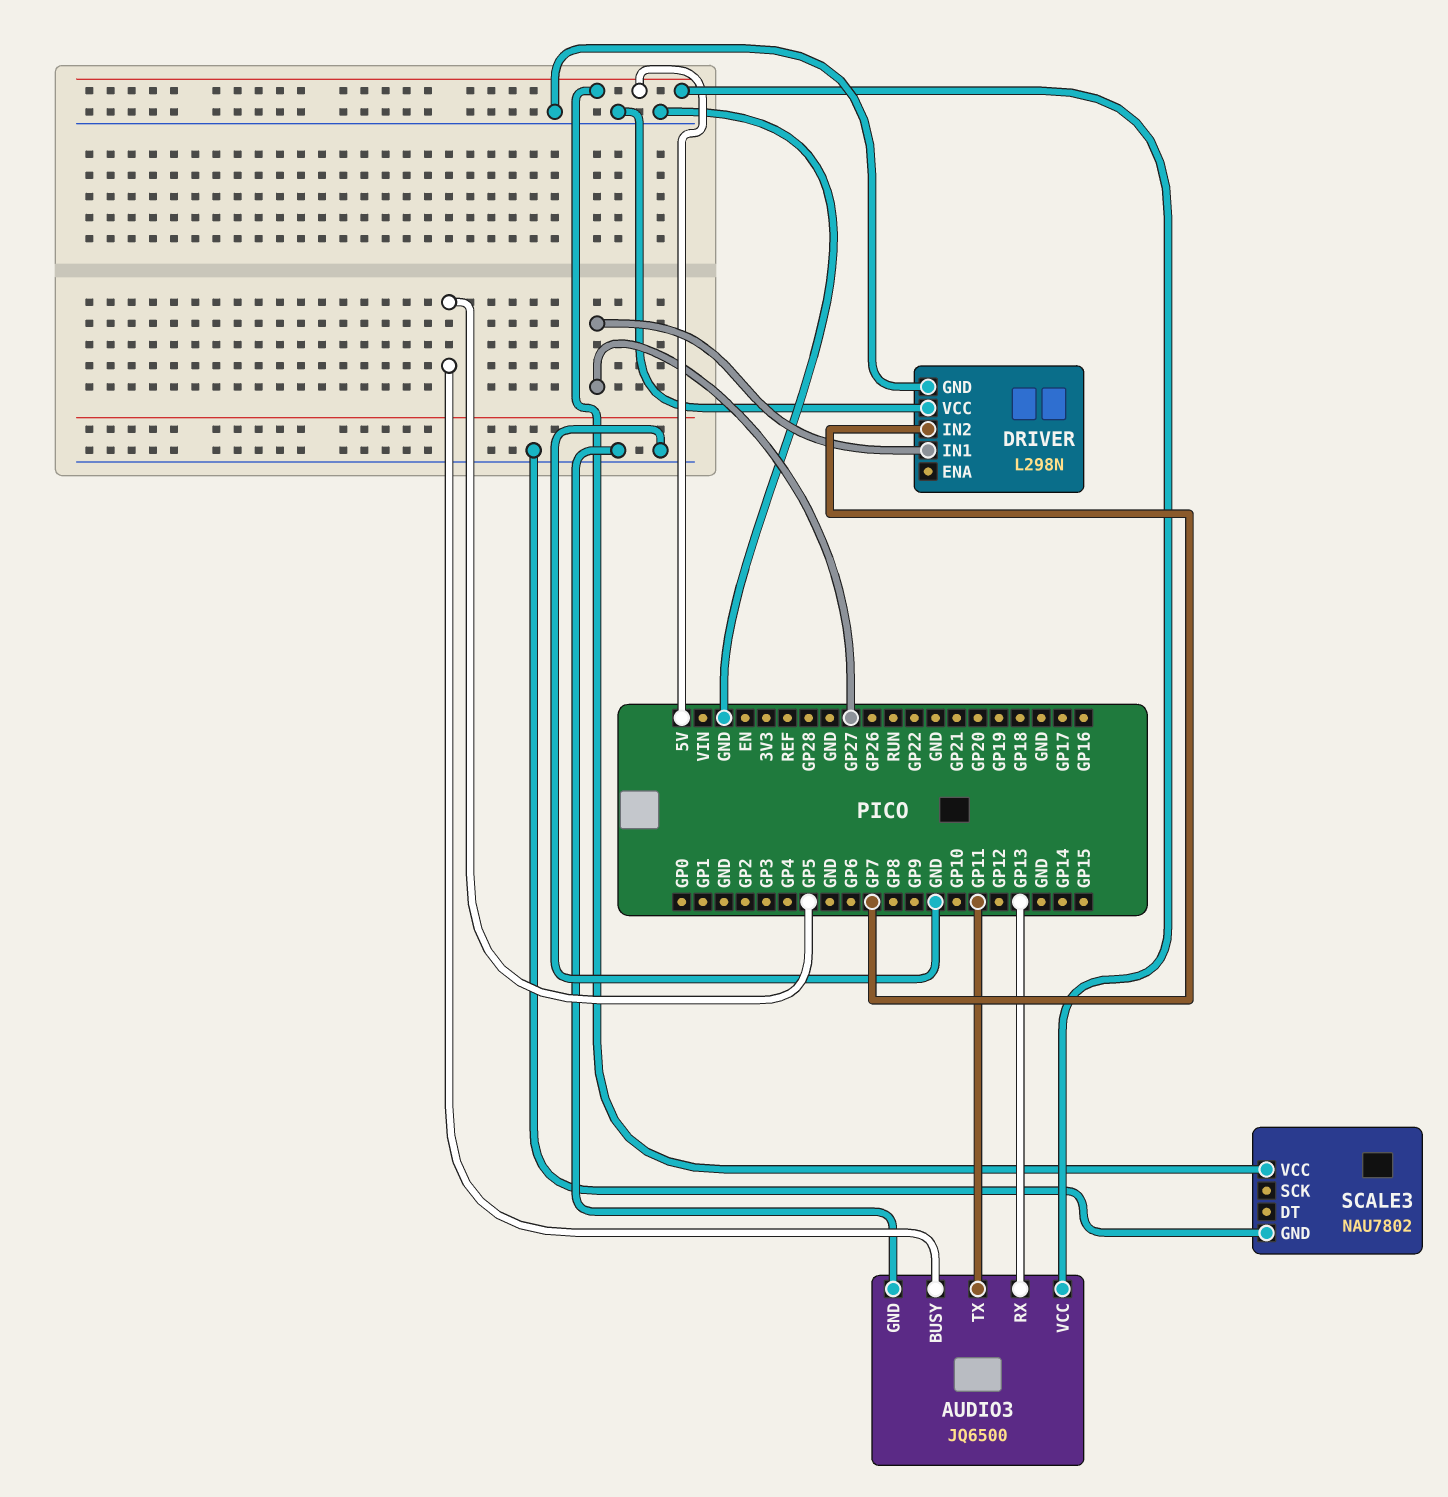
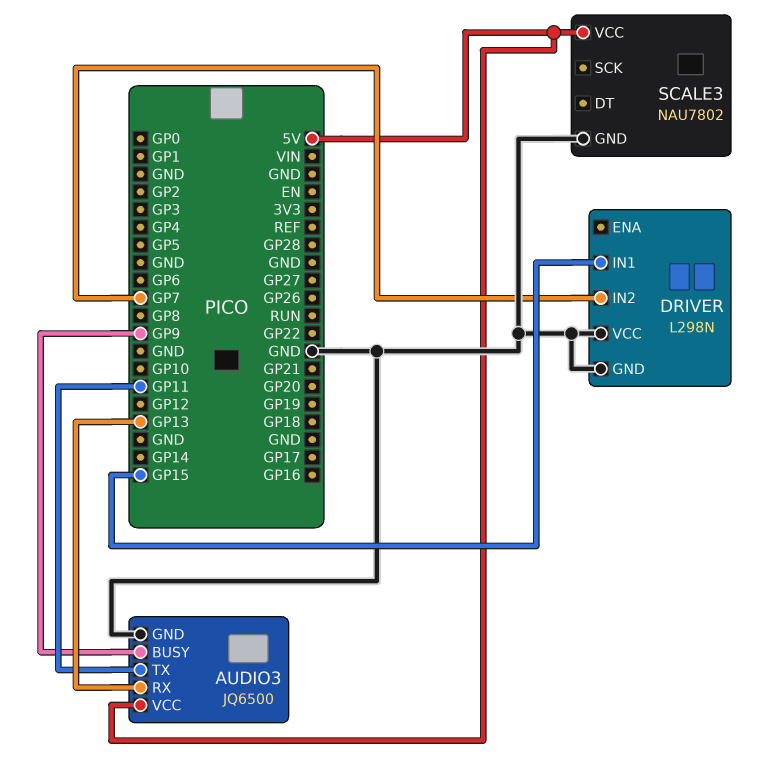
AUDIO3 pin BUSY: GP5 -> GP9
DRIVER pin IN1: GP27 -> GP15

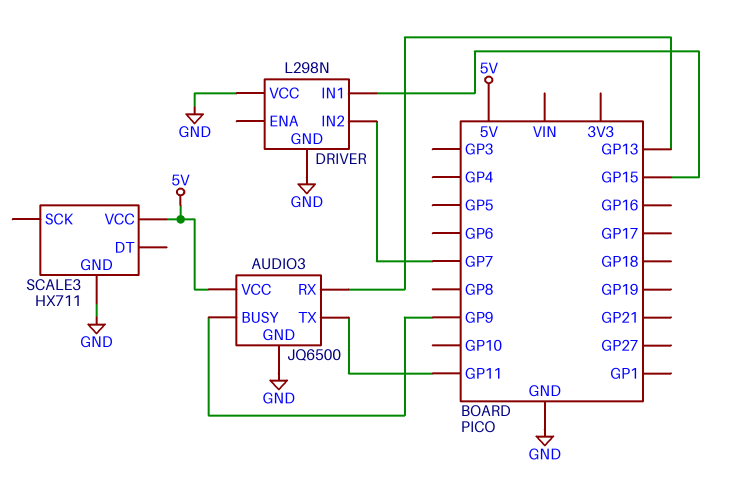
SCALE3: NAU7802 -> HX711

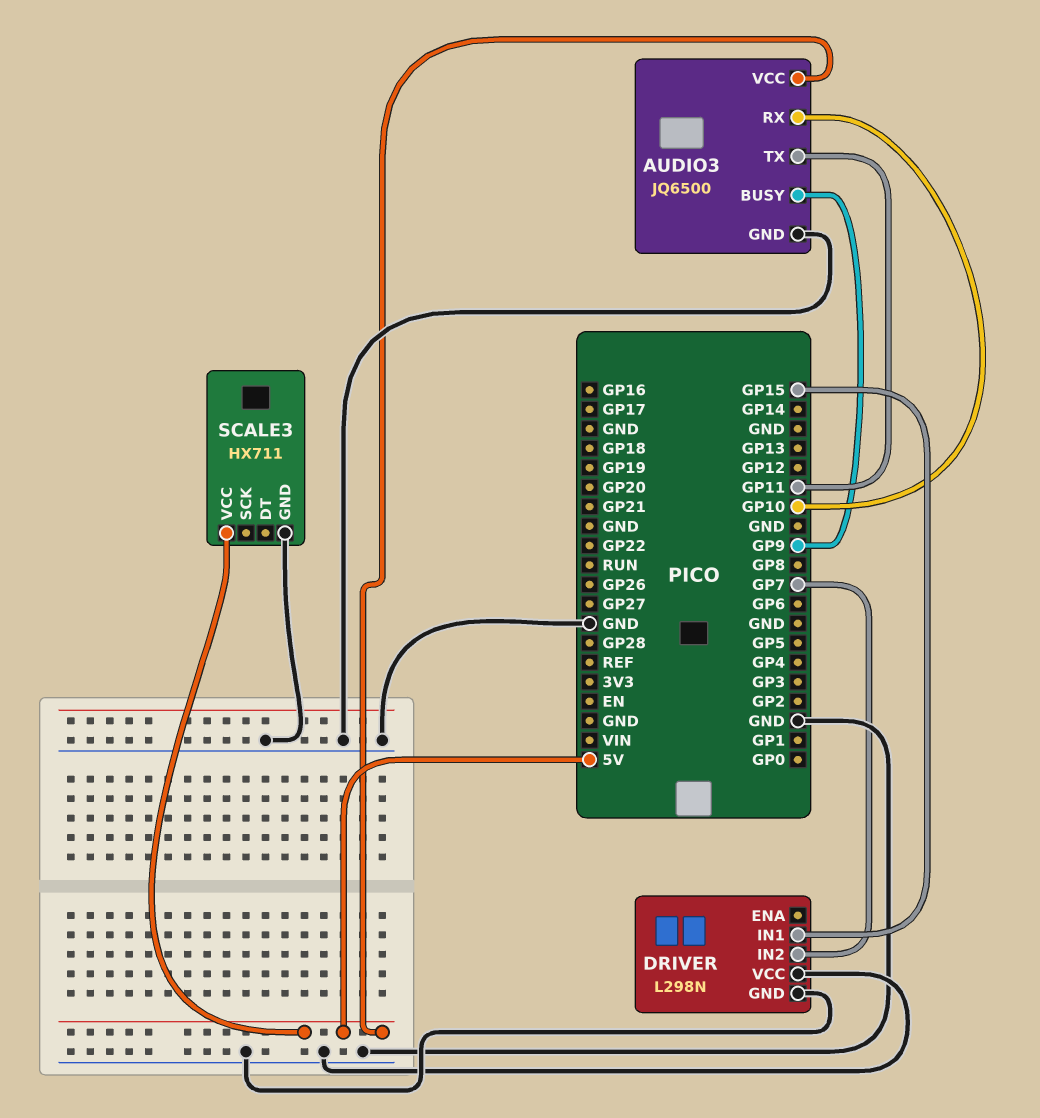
AUDIO3 pin RX: GP13 -> GP10

